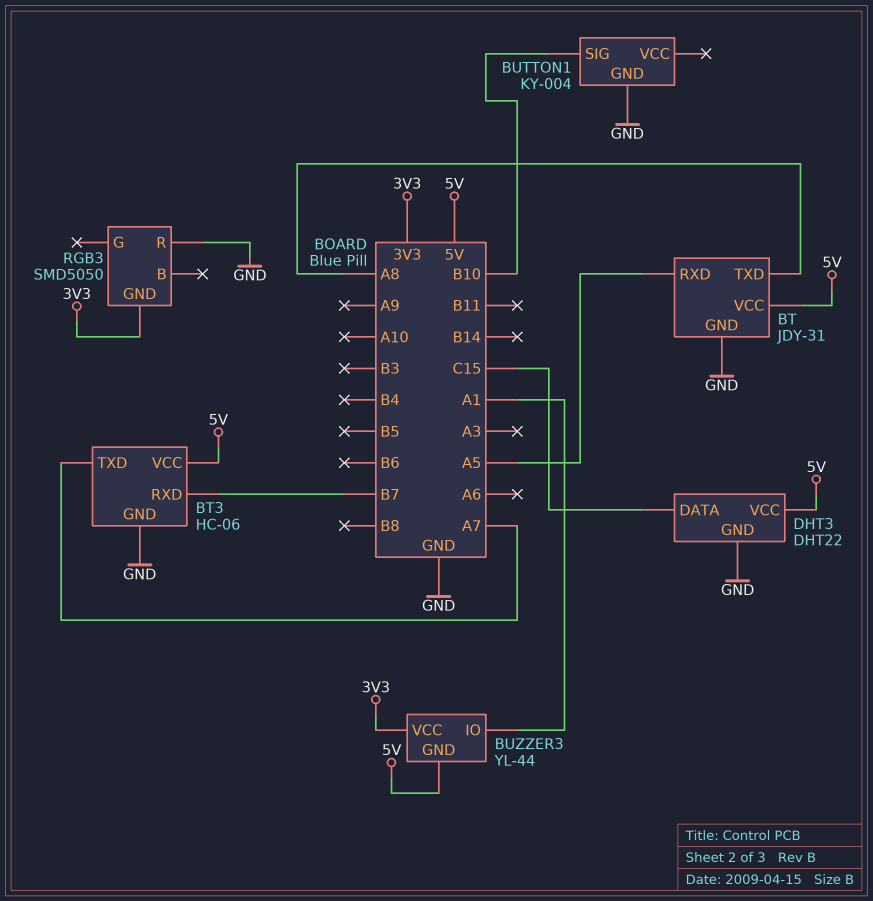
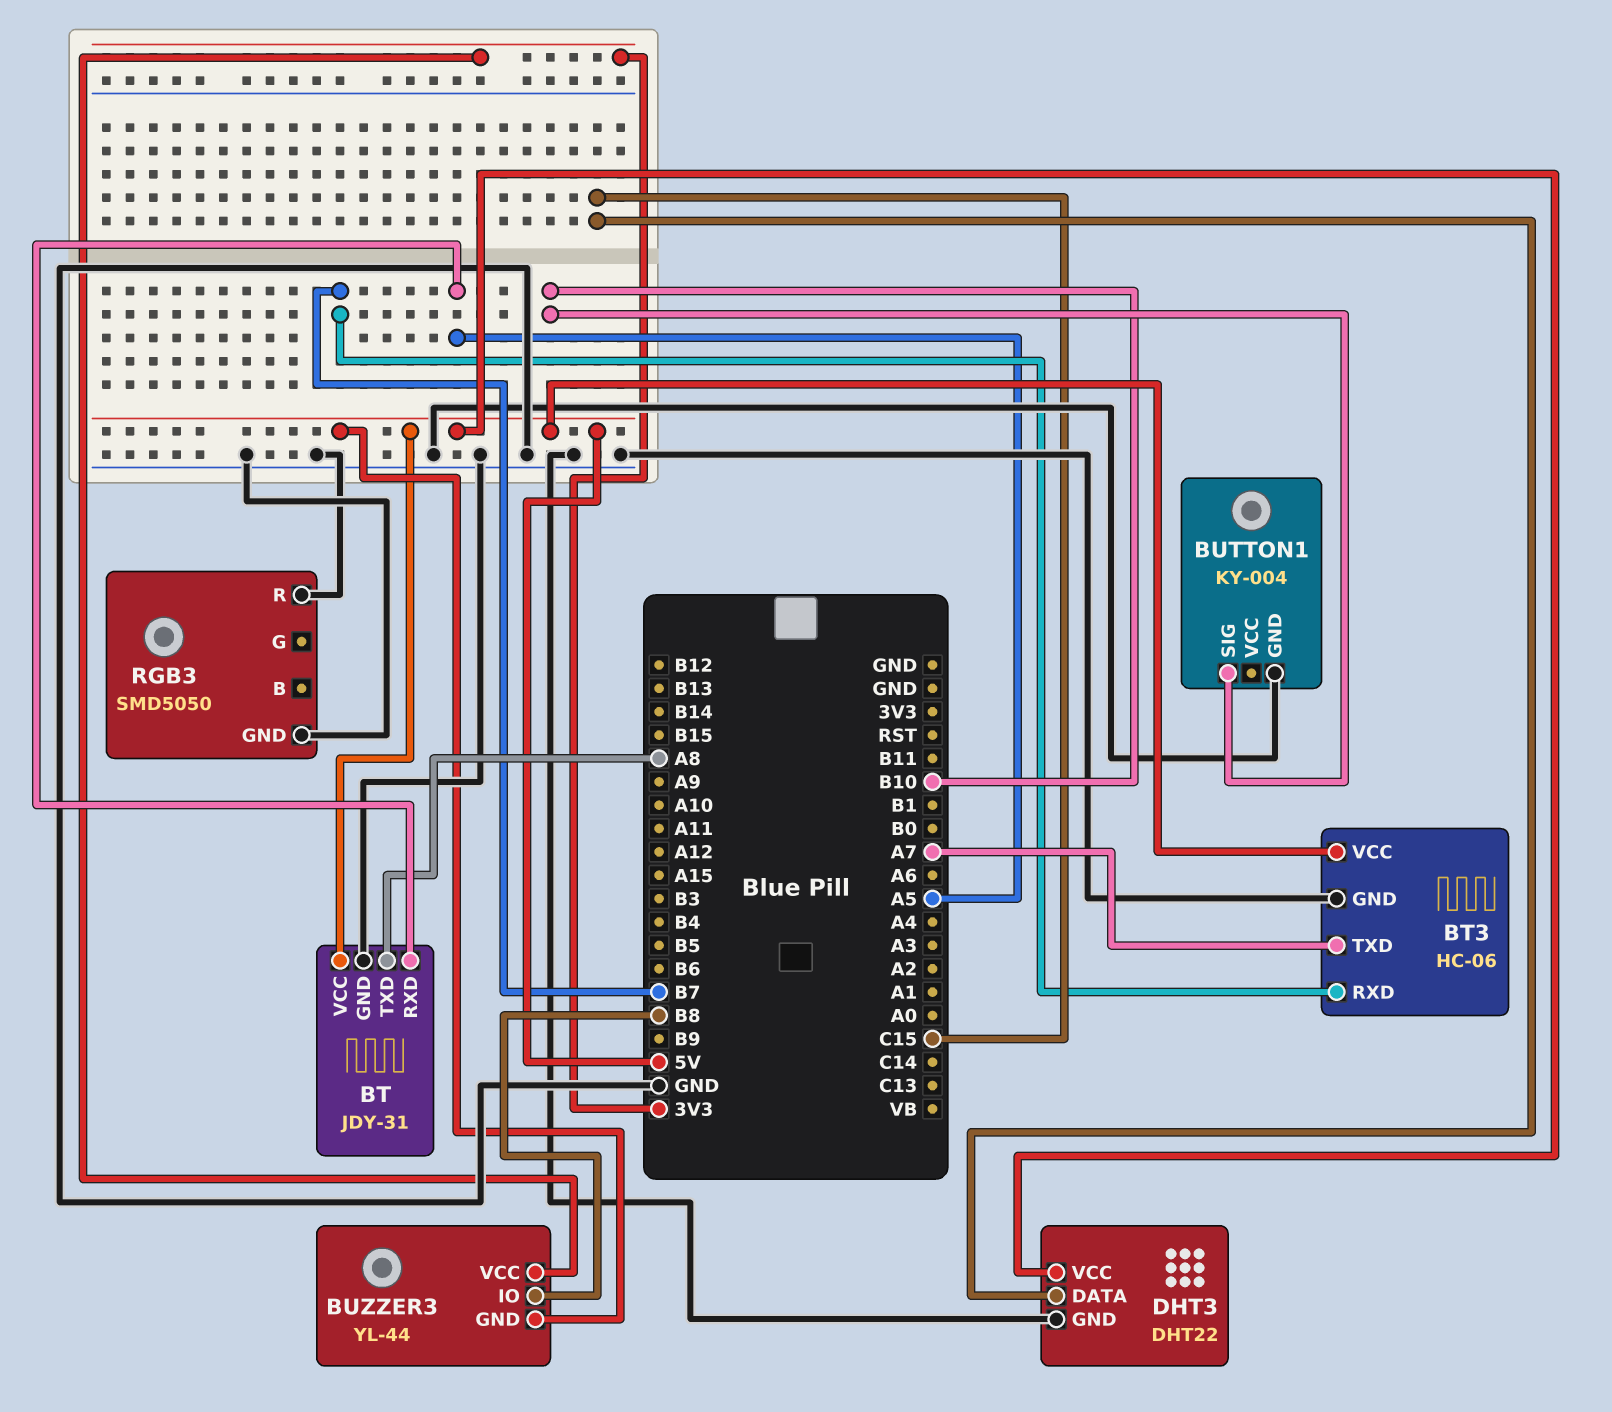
BUZZER3 pin IO: A1 -> B8
RGB3 pin GND: 3V3 -> GND

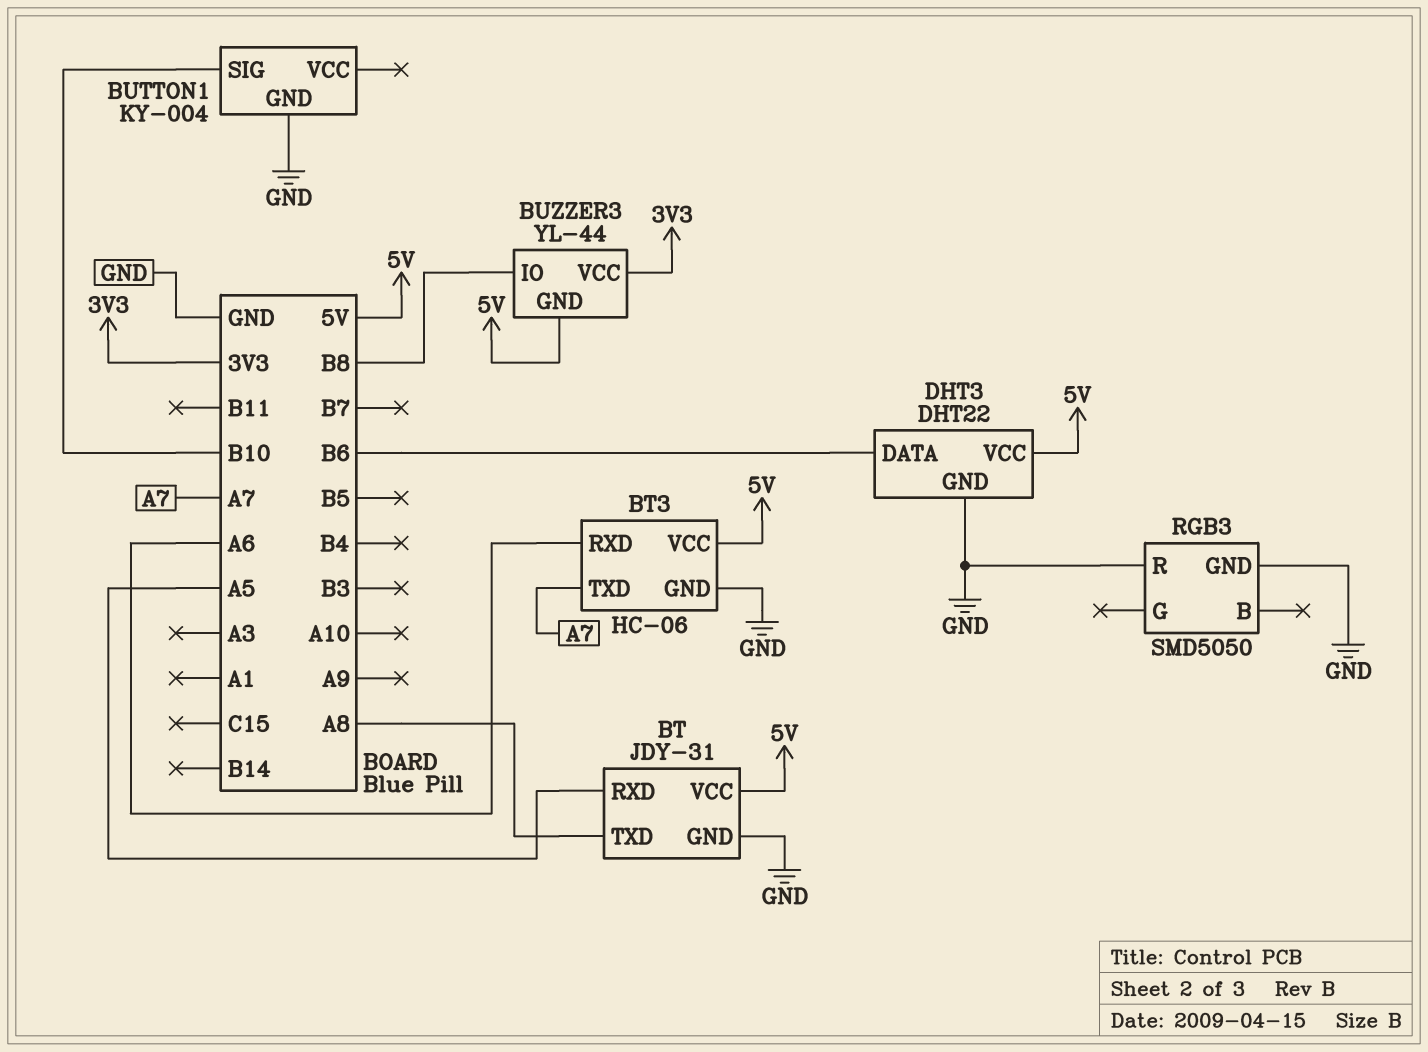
BT3 pin RXD: B7 -> A6
DHT3 pin DATA: C15 -> B6

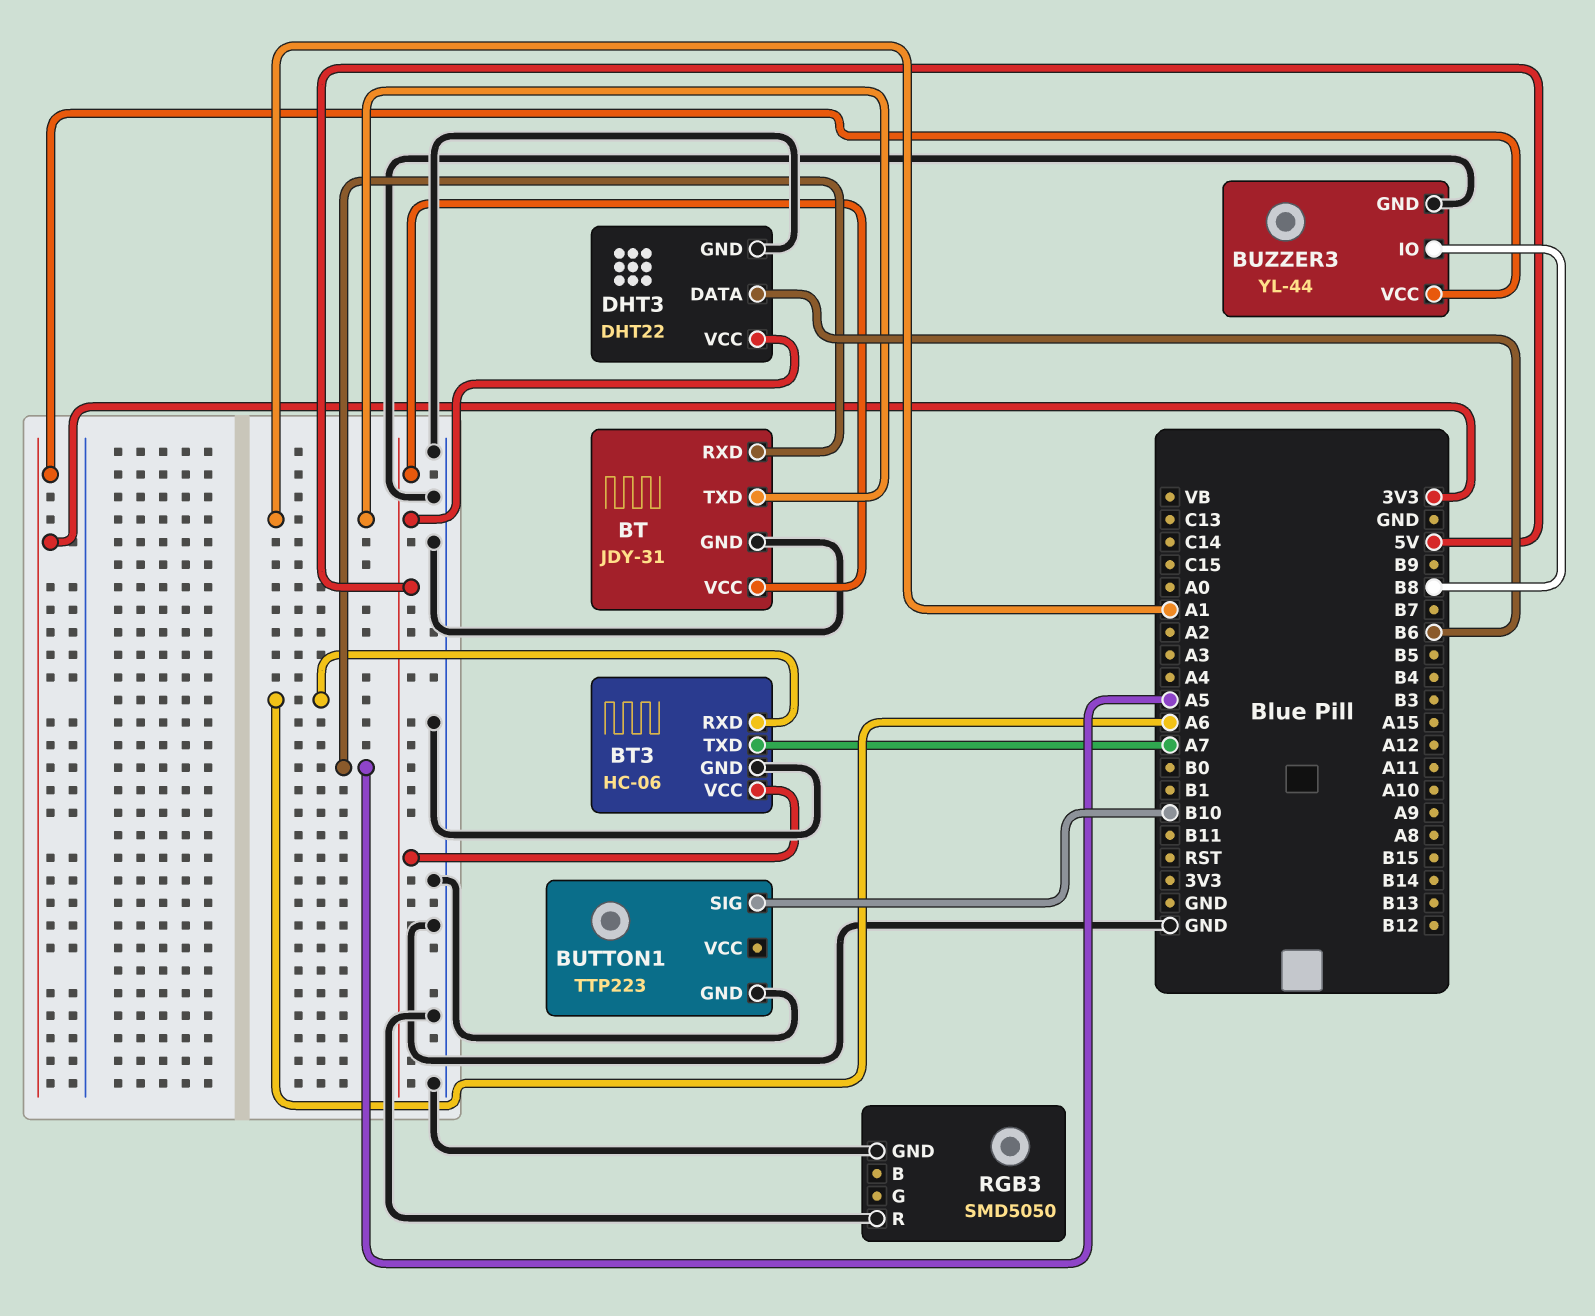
BT pin TXD: A8 -> A1
BUTTON1: KY-004 -> TTP223
BUZZER3 pin GND: 5V -> GND

